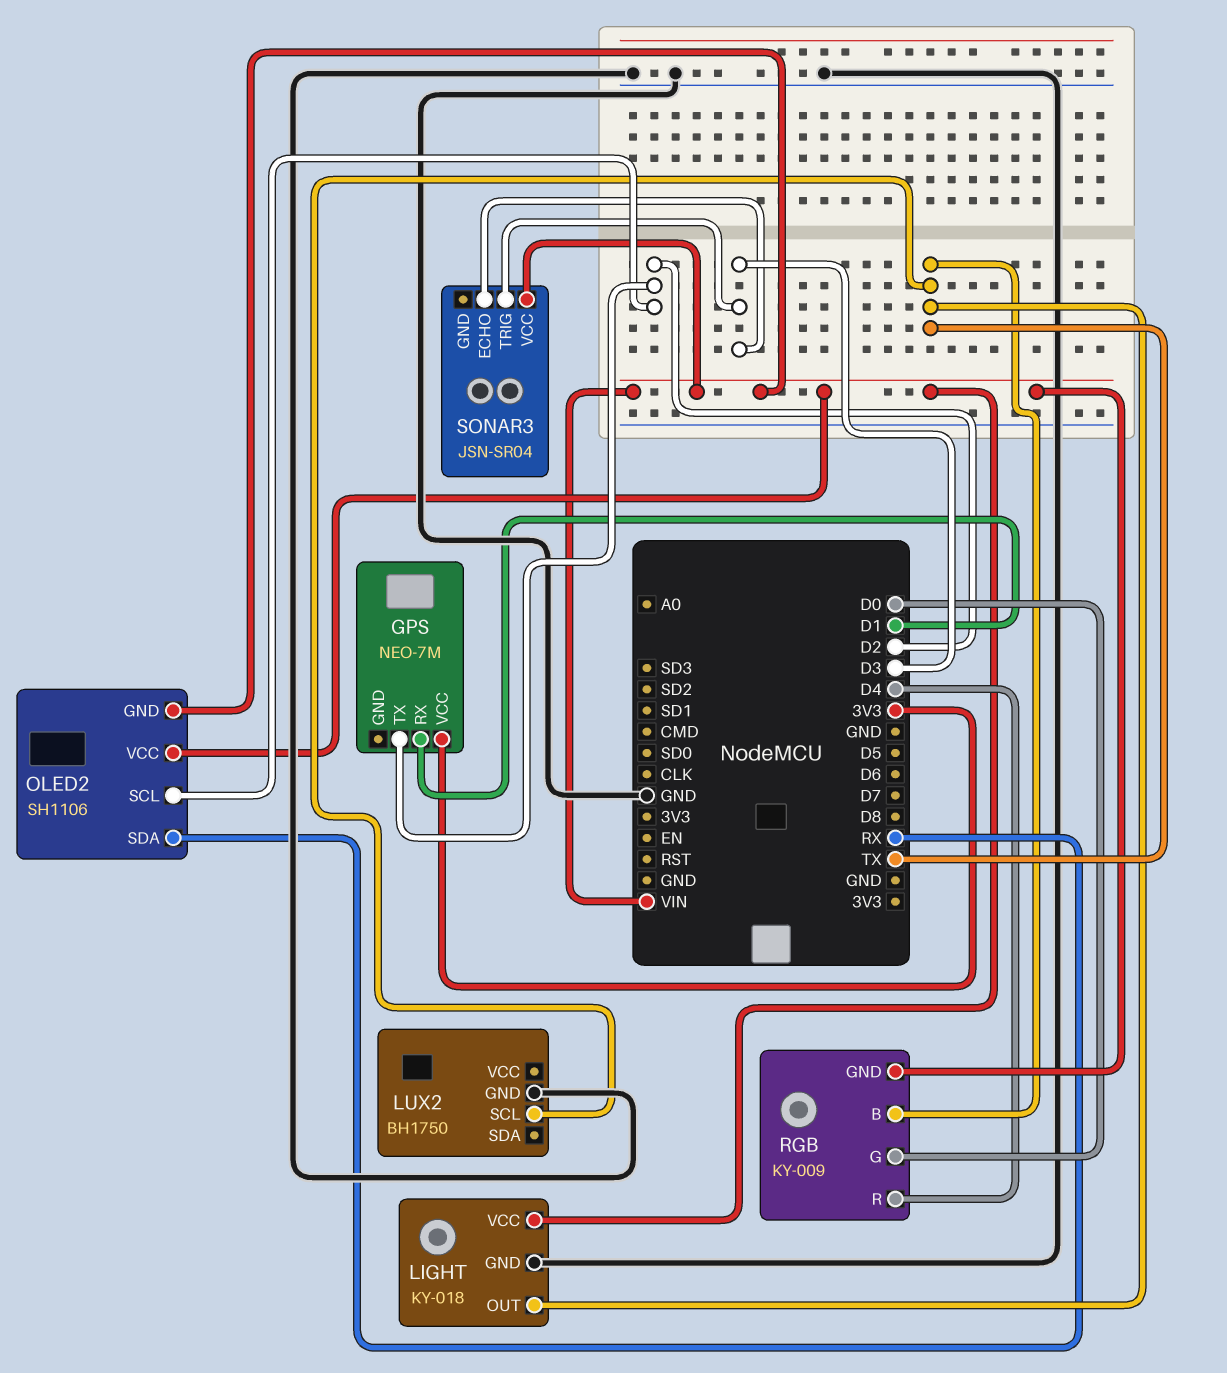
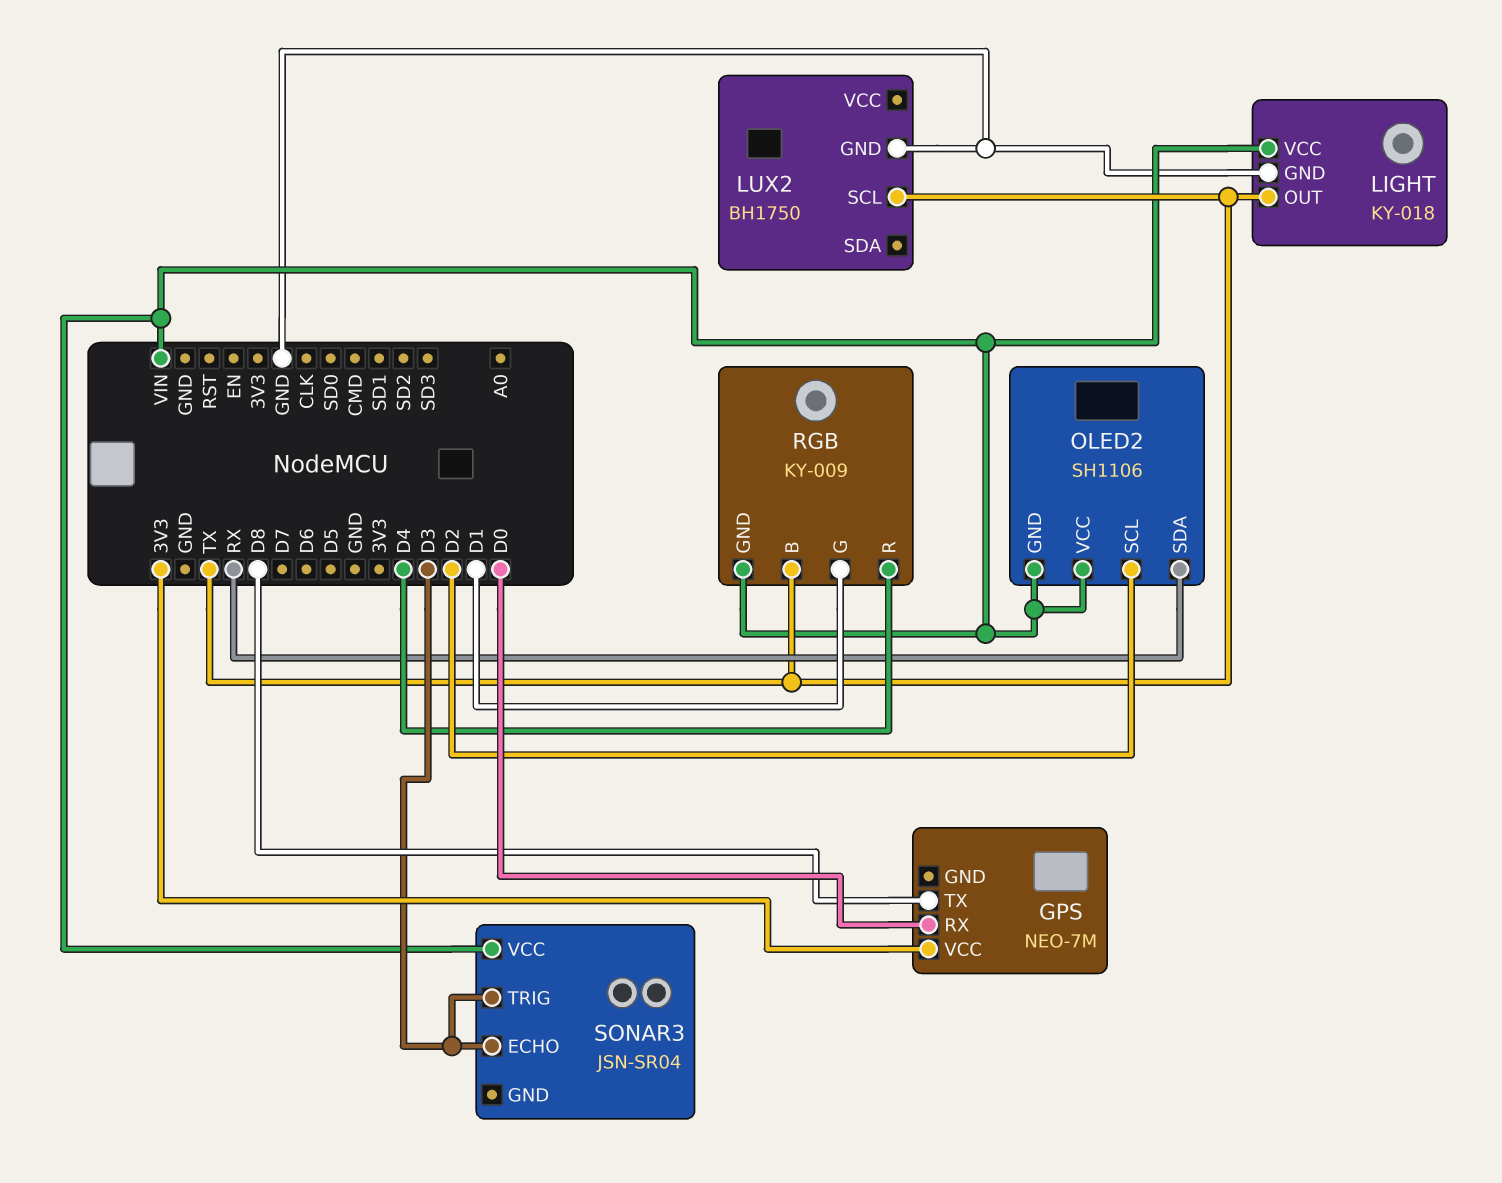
GPS pin RX: D1 -> D0
GPS pin TX: D2 -> D8
RGB pin G: D0 -> D1

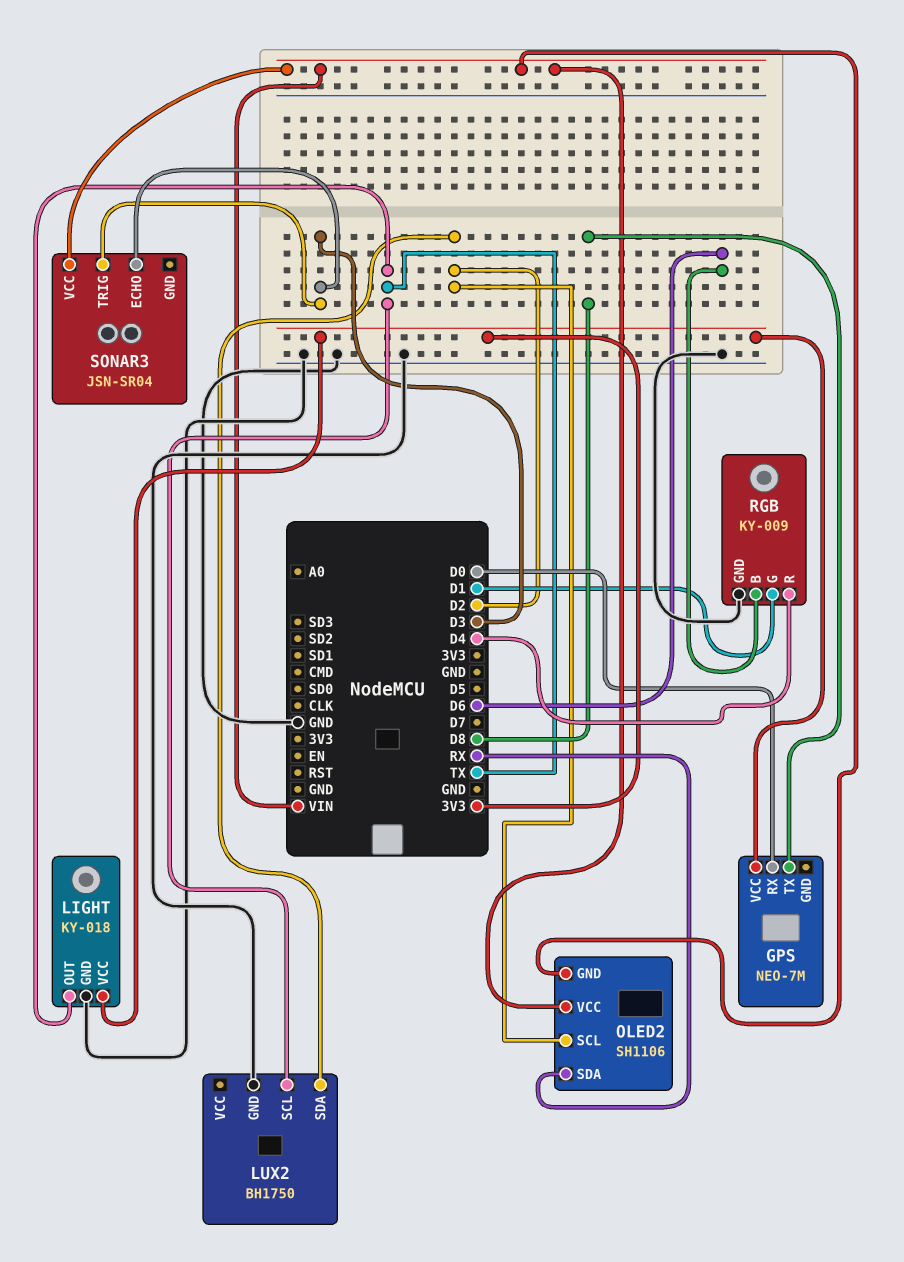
LIGHT pin VCC: VIN -> 3V3
LUX2 pin SDA: none -> D2
RGB pin B: TX -> D6
RGB pin GND: VIN -> GND

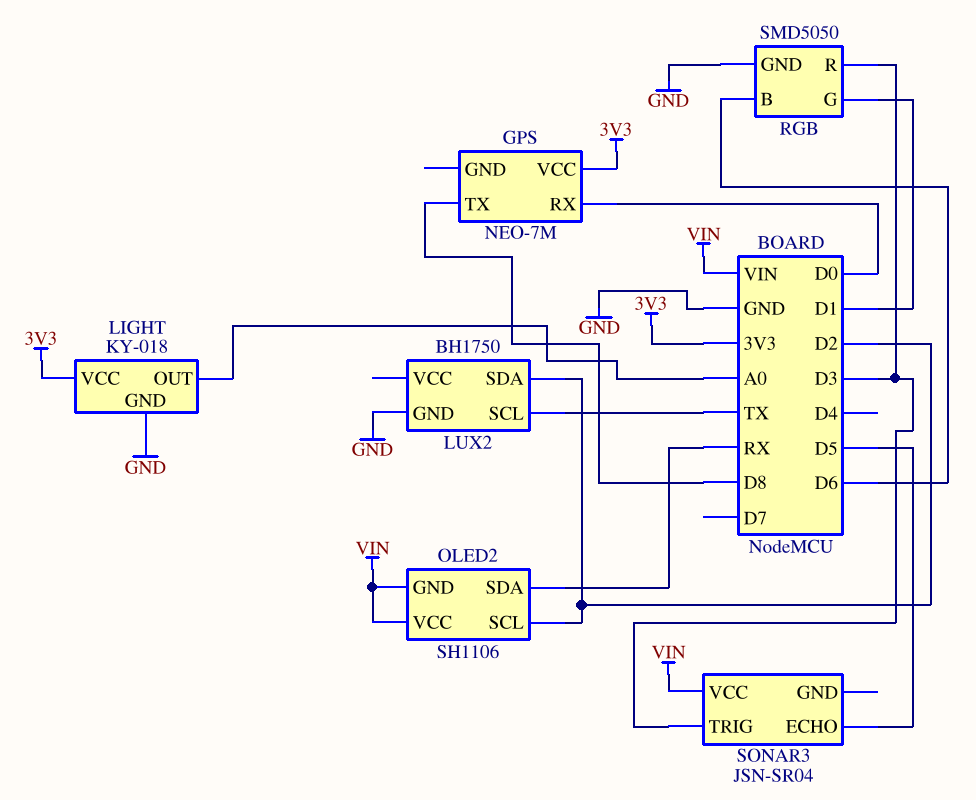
LIGHT pin OUT: TX -> A0
RGB: KY-009 -> SMD5050
RGB pin R: D4 -> D3
SONAR3 pin ECHO: D3 -> D5

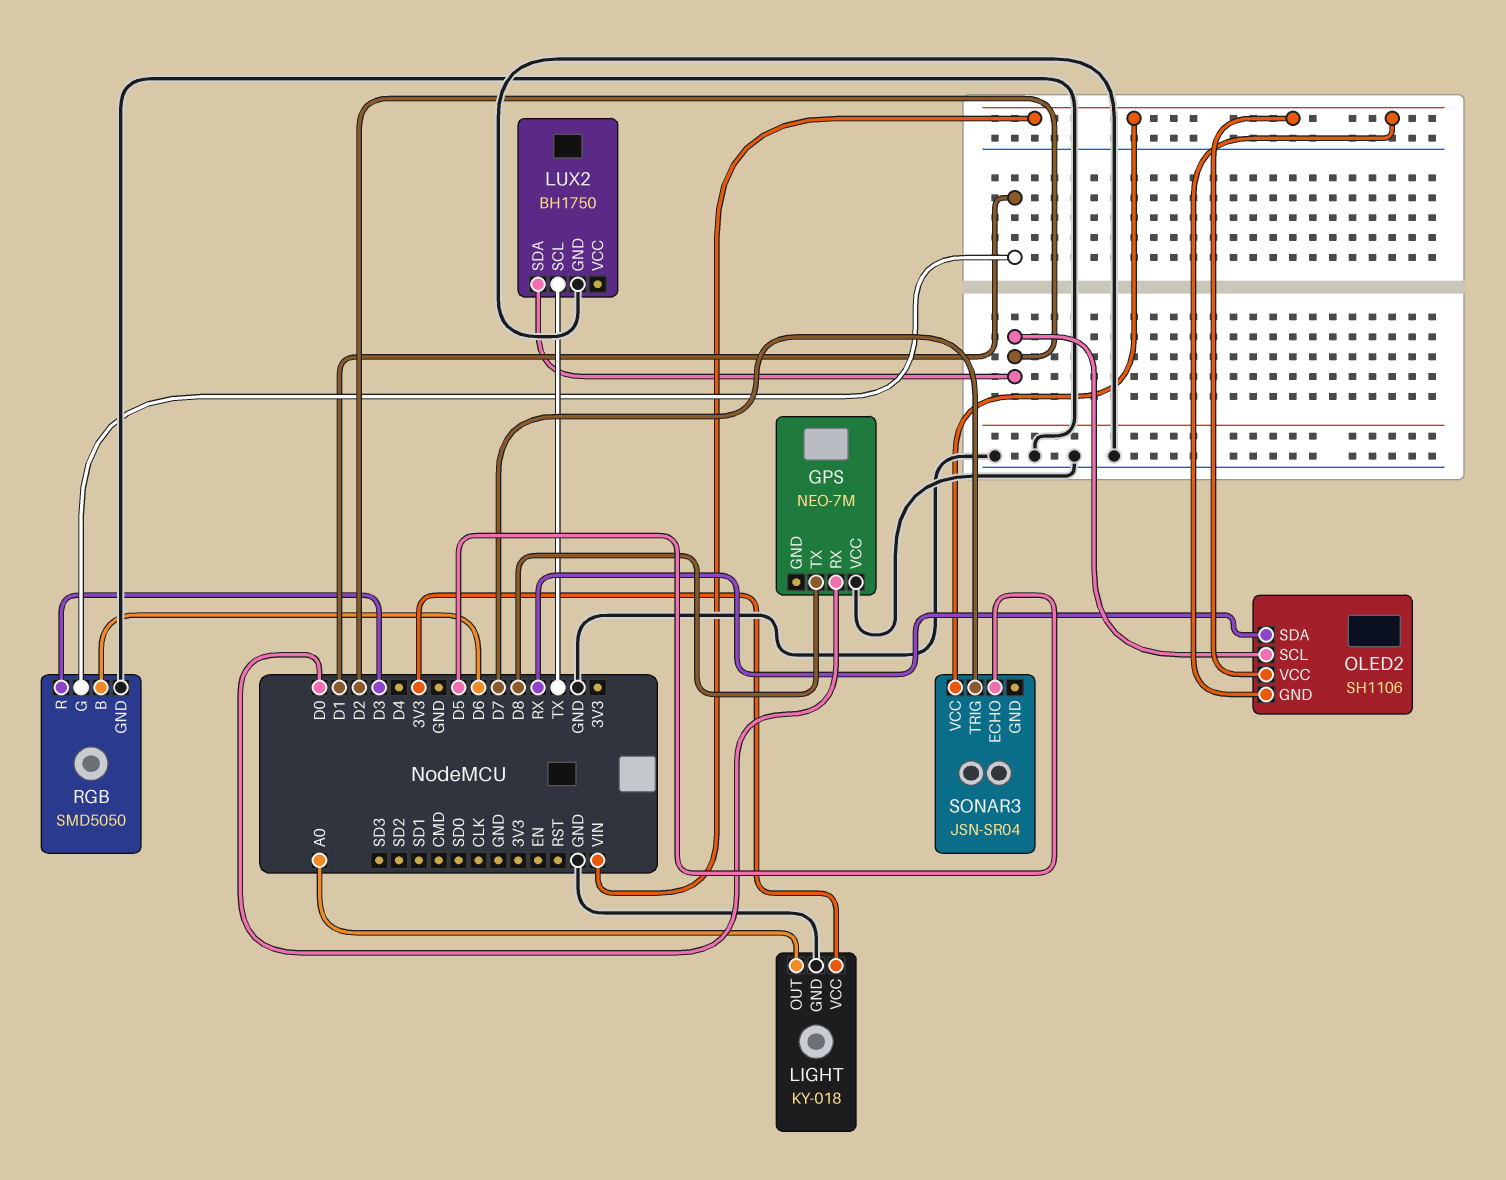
GPS pin VCC: 3V3 -> GND
SONAR3 pin TRIG: D3 -> D7

